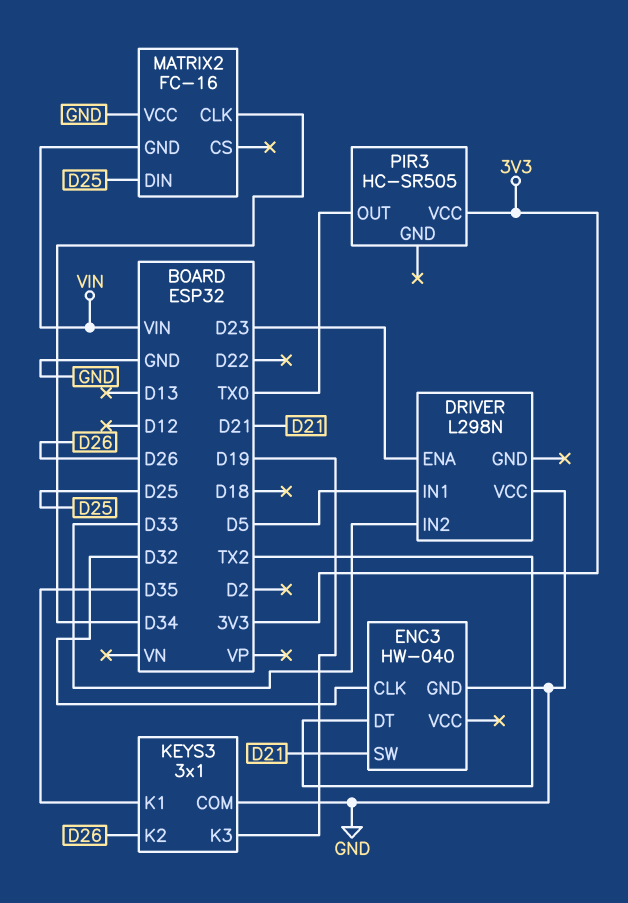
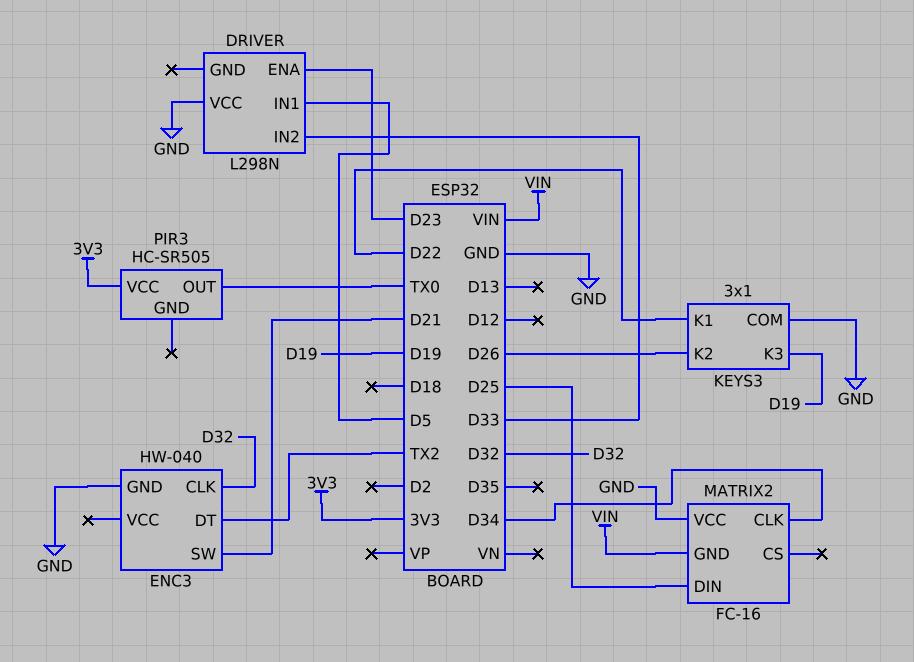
KEYS3 pin K1: D35 -> D22

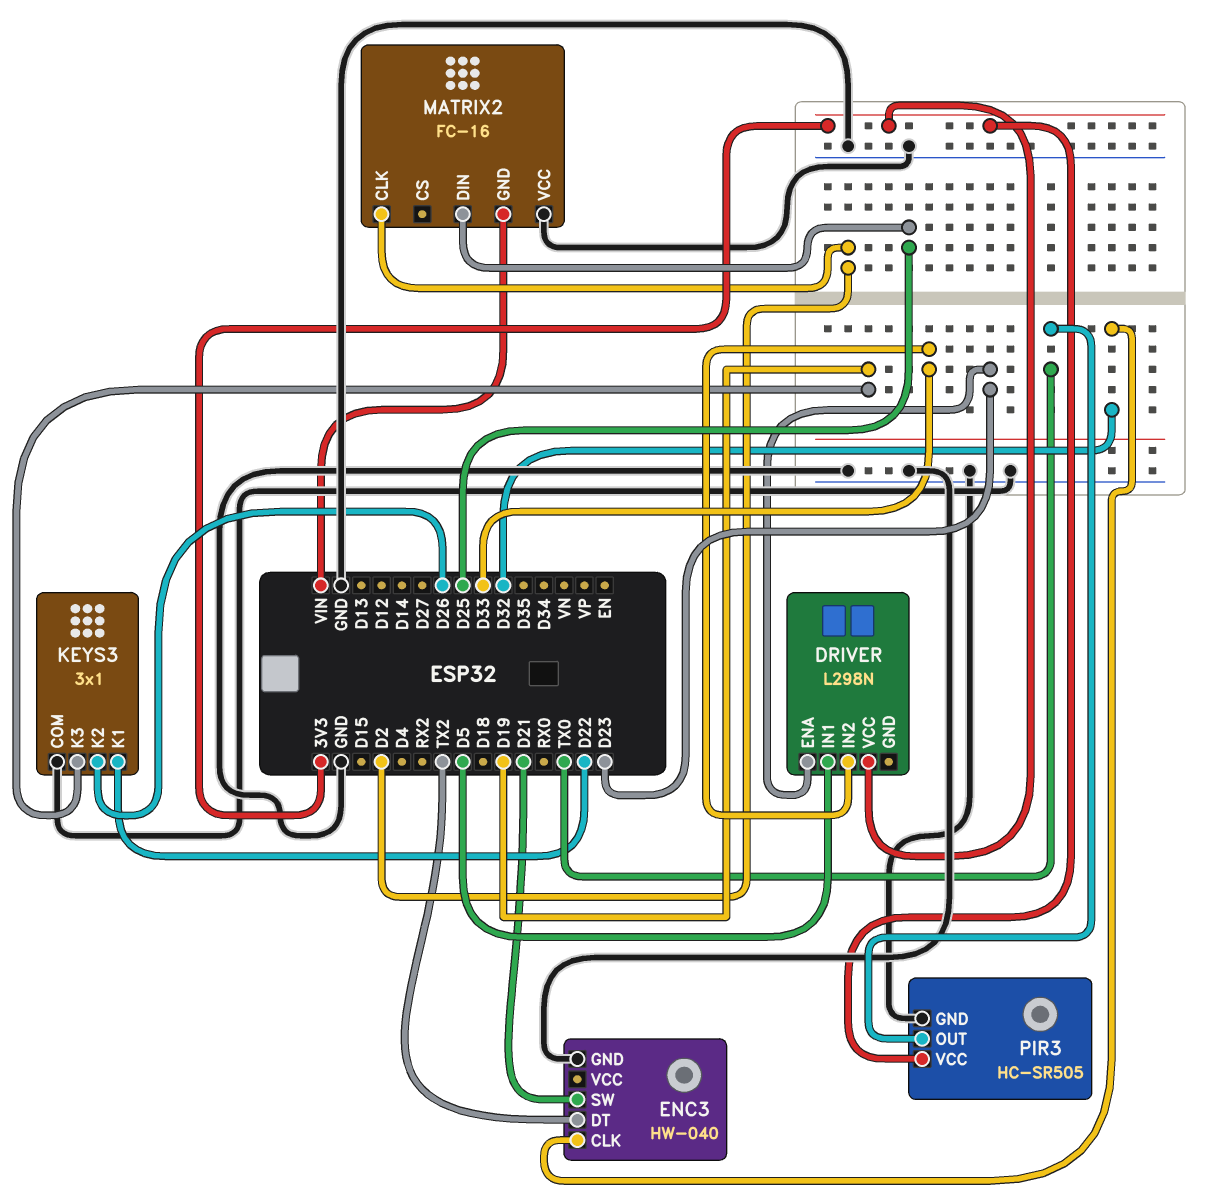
DRIVER pin VCC: GND -> 3V3
MATRIX2 pin CLK: D34 -> D2
PIR3 pin GND: none -> GND

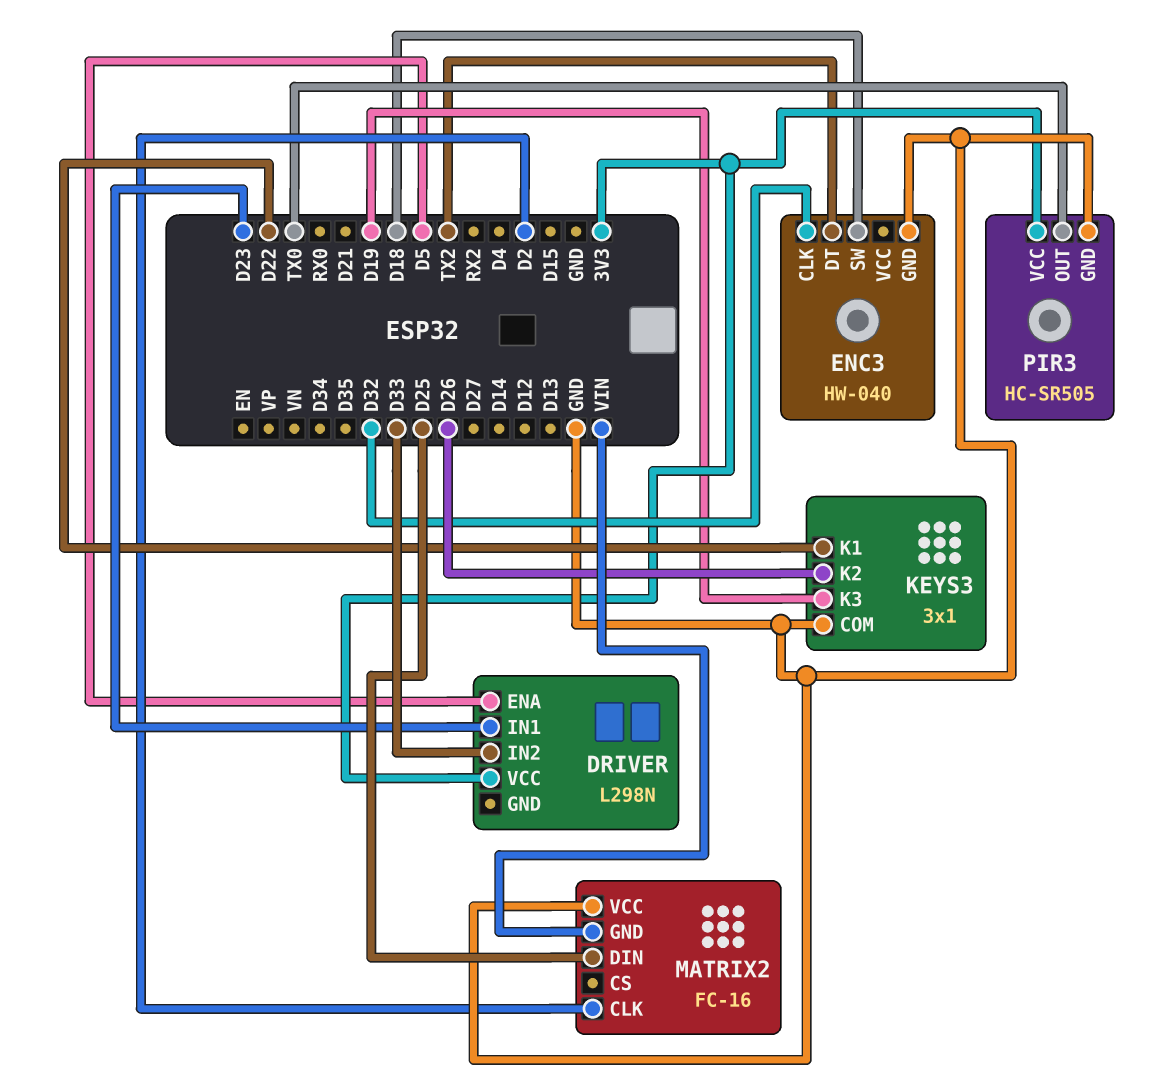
DRIVER pin ENA: D23 -> D5
DRIVER pin IN1: D5 -> D23
ENC3 pin SW: D21 -> D18

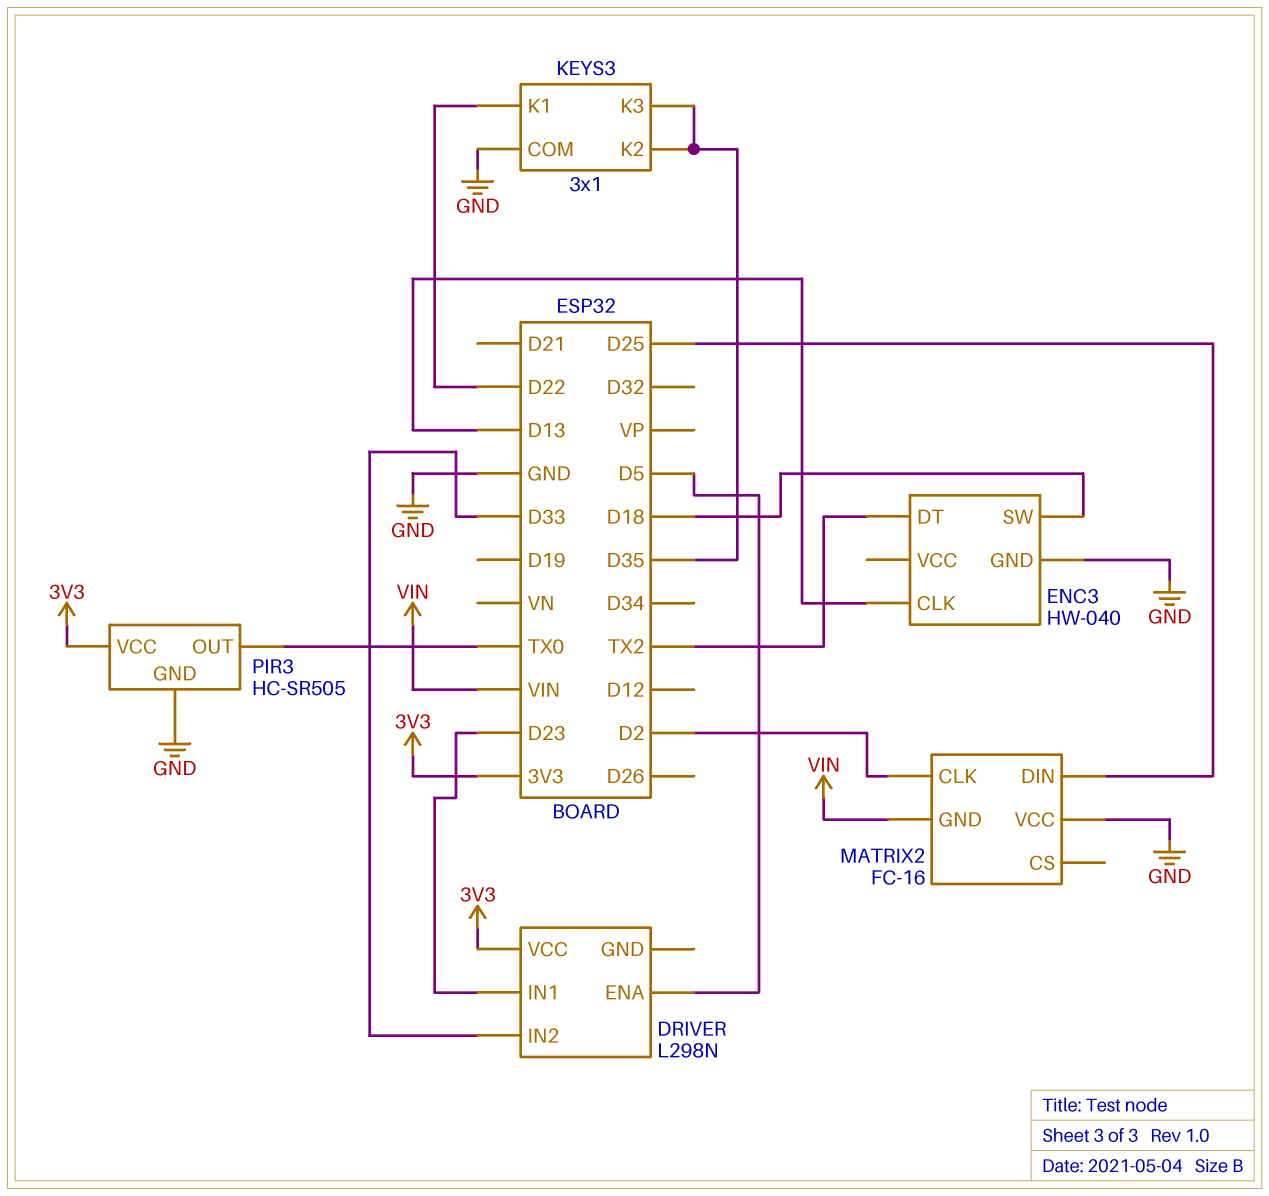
ENC3 pin CLK: D32 -> D13
KEYS3 pin K2: D26 -> D35
KEYS3 pin K3: D19 -> D35

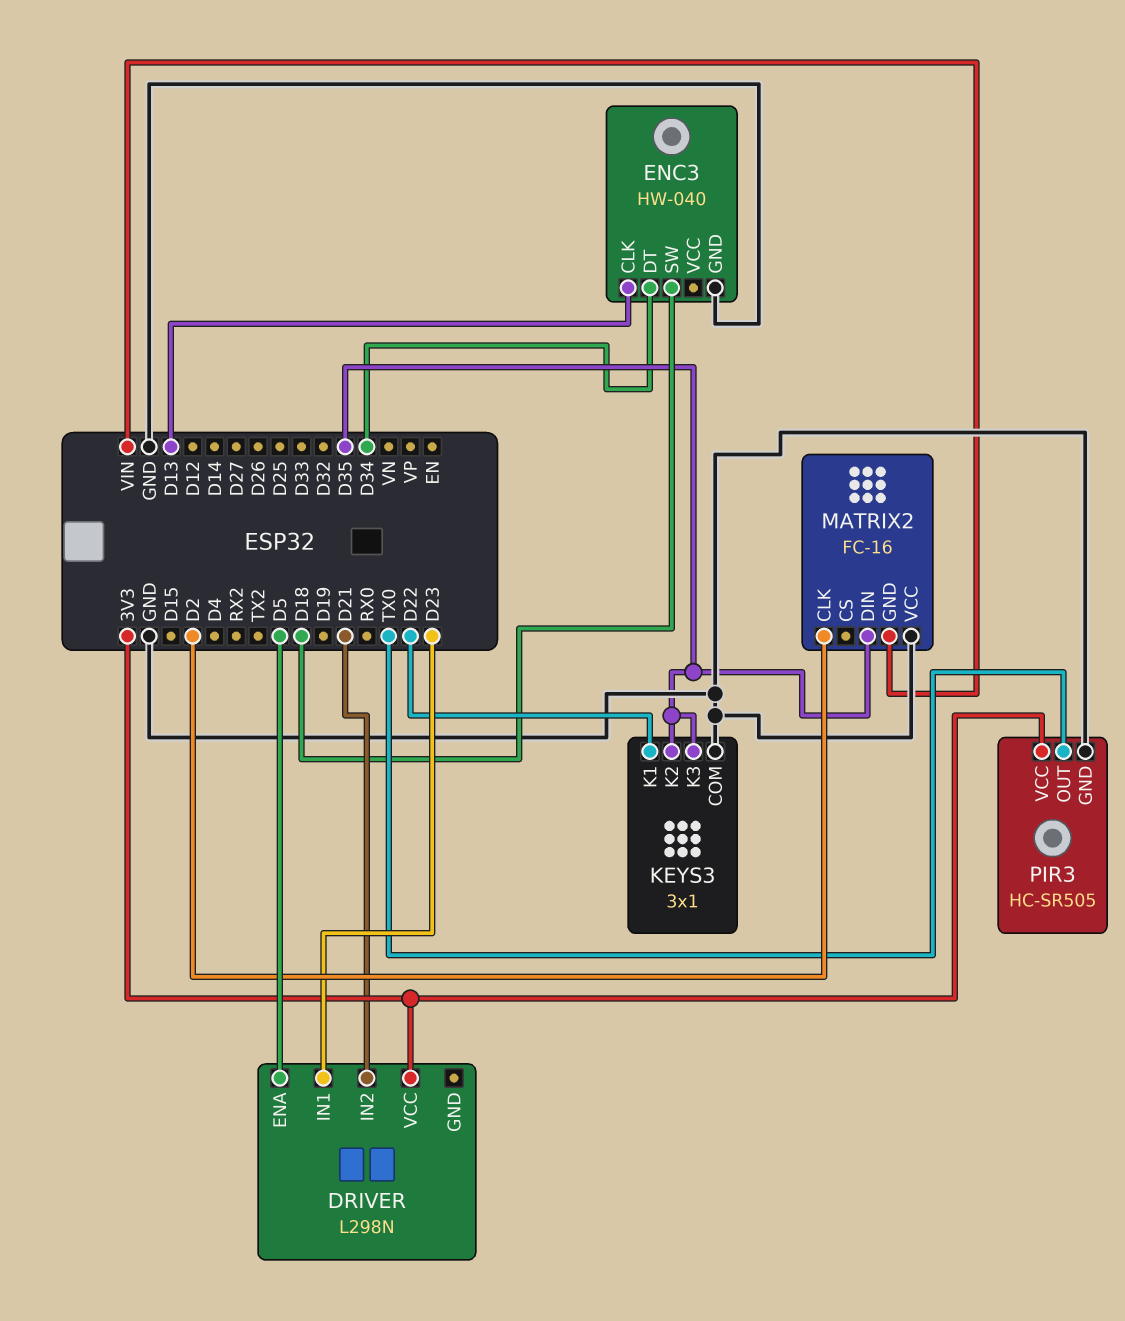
DRIVER pin IN2: D33 -> D21
ENC3 pin DT: TX2 -> D34
MATRIX2 pin DIN: D25 -> D35

